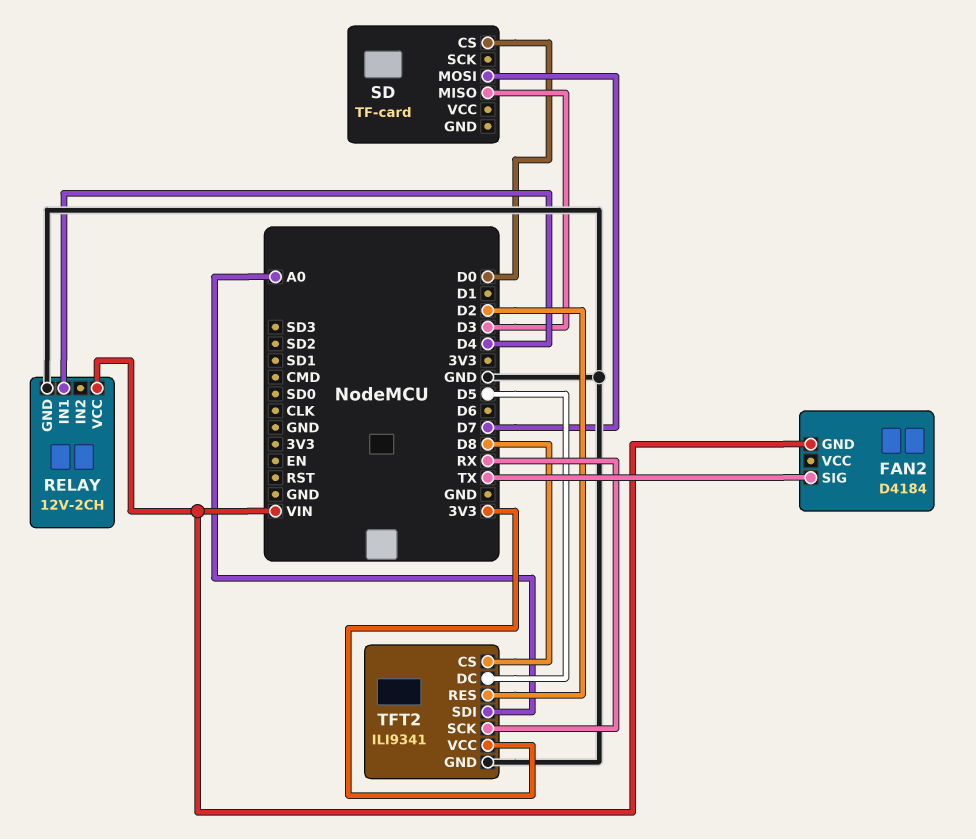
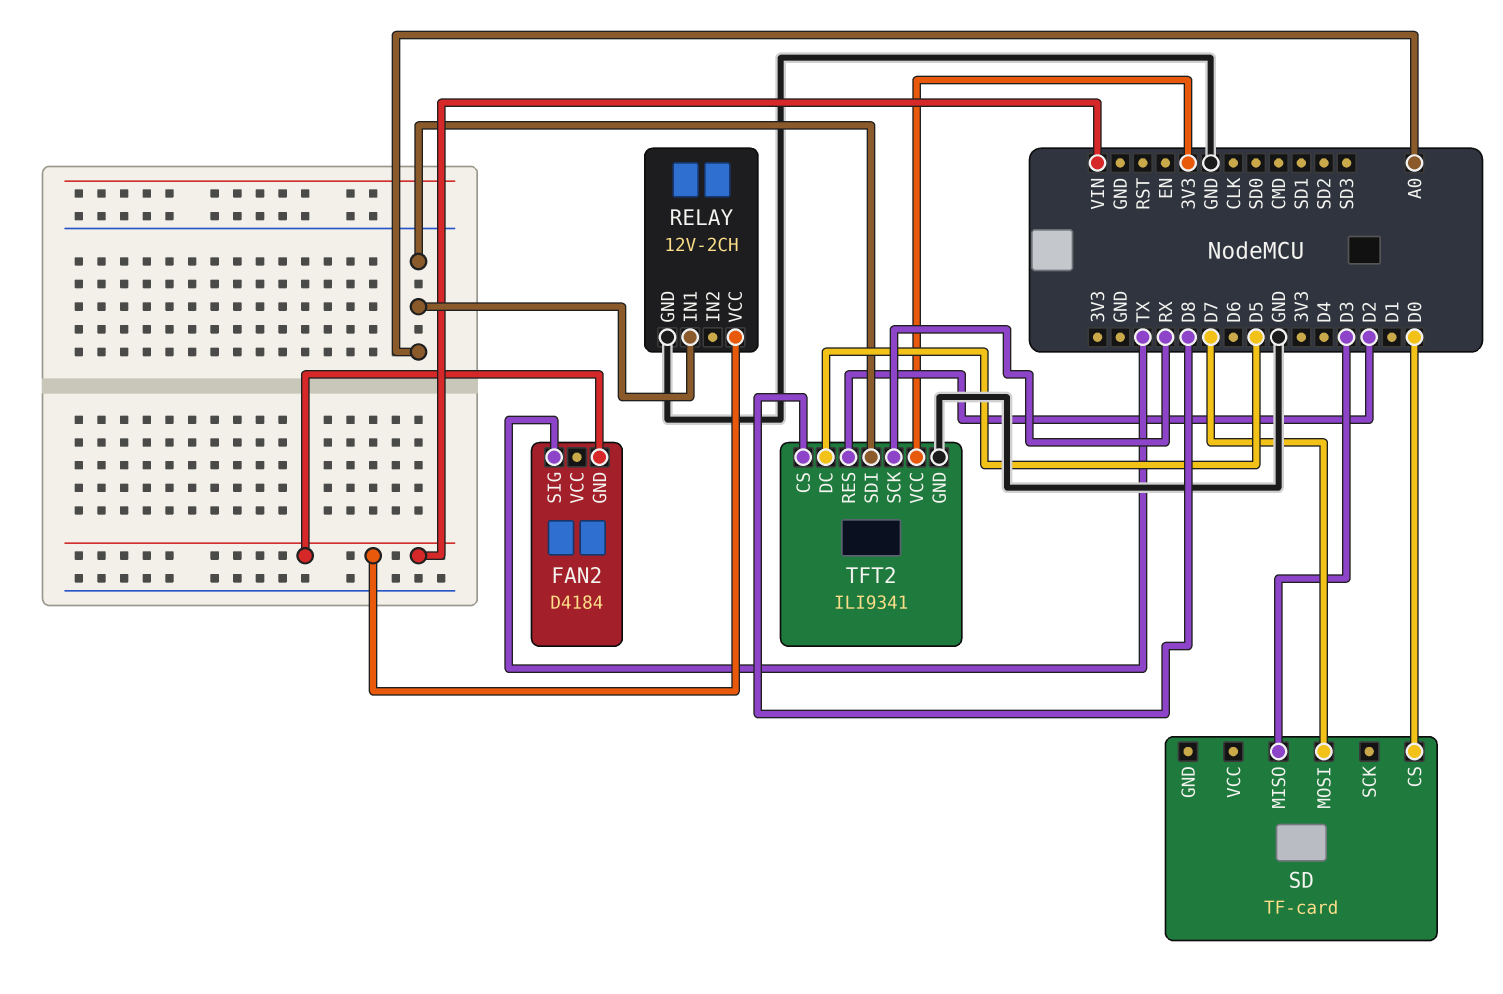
RELAY pin IN1: D4 -> A0

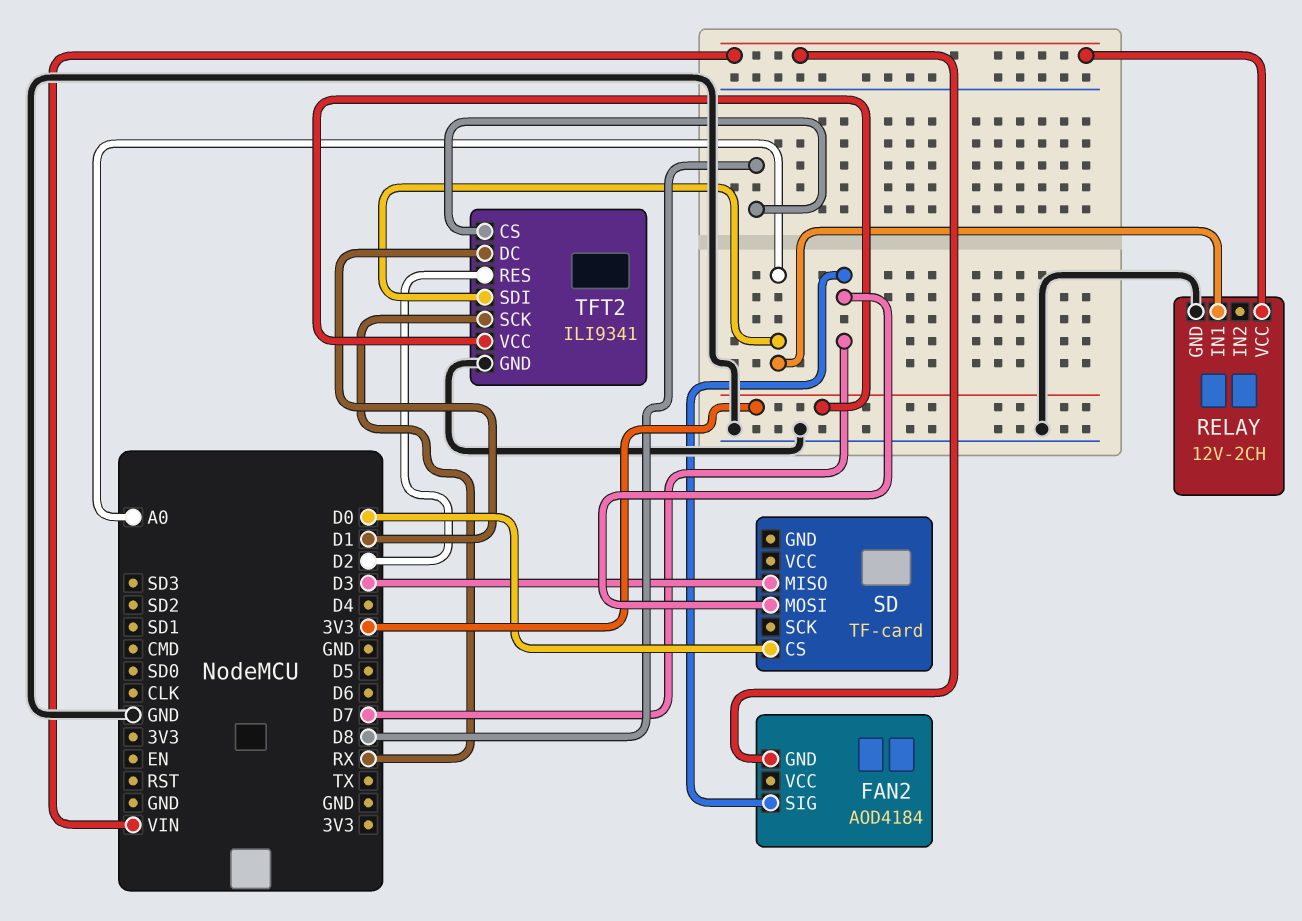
FAN2: D4184 -> AOD4184
FAN2 pin SIG: TX -> D7
TFT2 pin DC: D5 -> D1

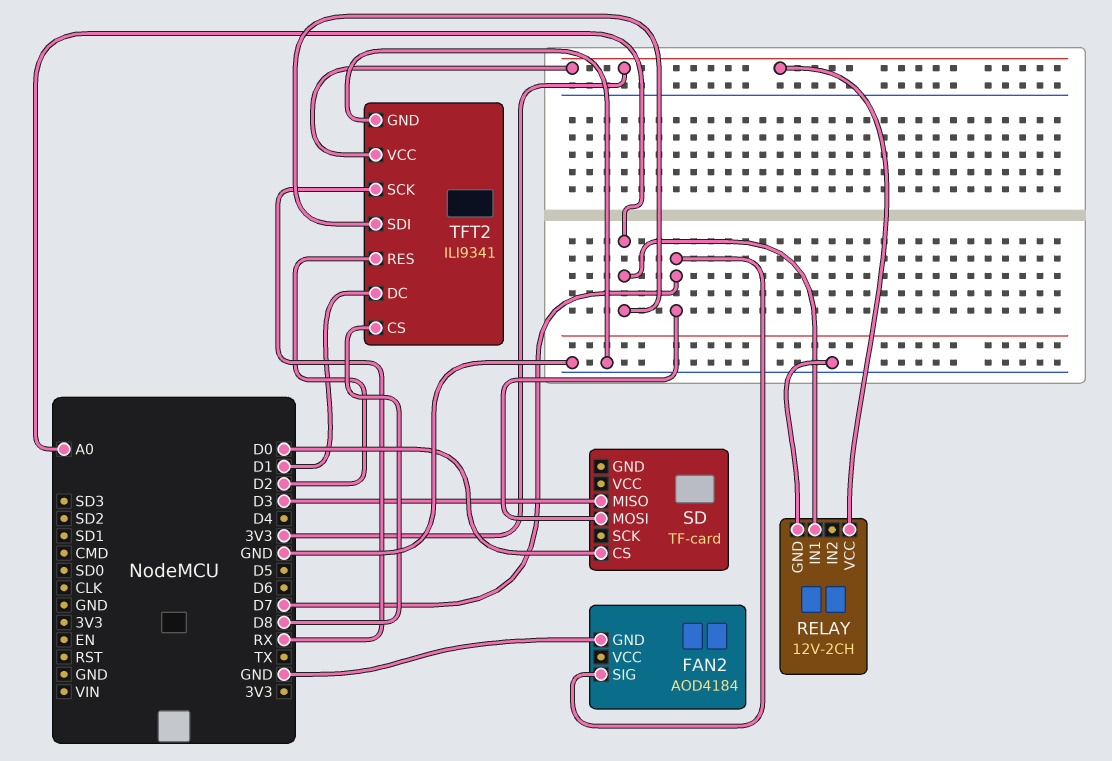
FAN2 pin GND: VIN -> GND
RELAY pin VCC: VIN -> 3V3

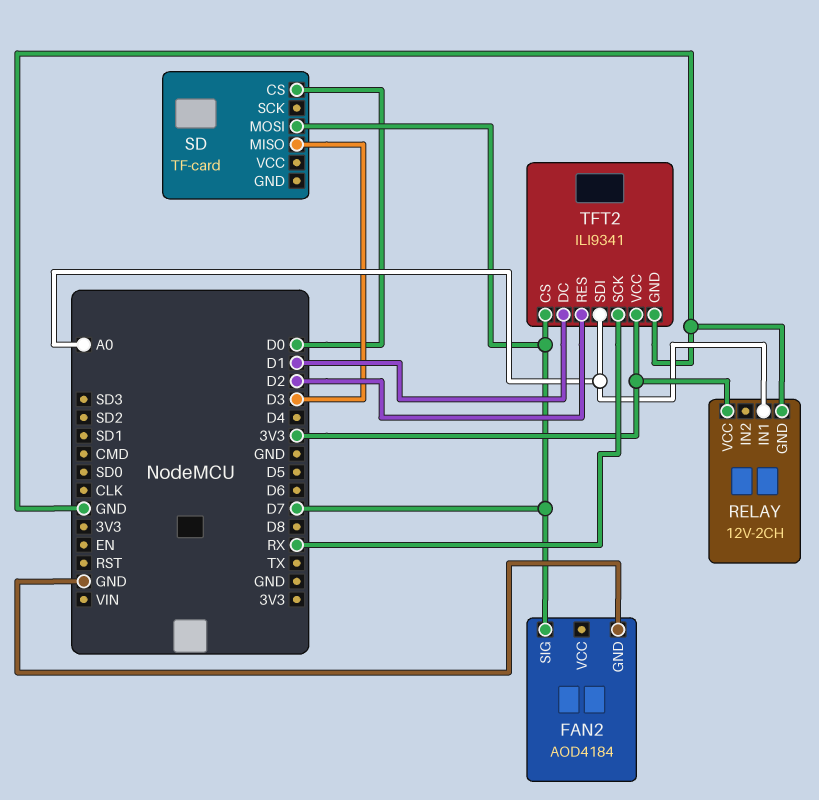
TFT2 pin CS: D8 -> D7

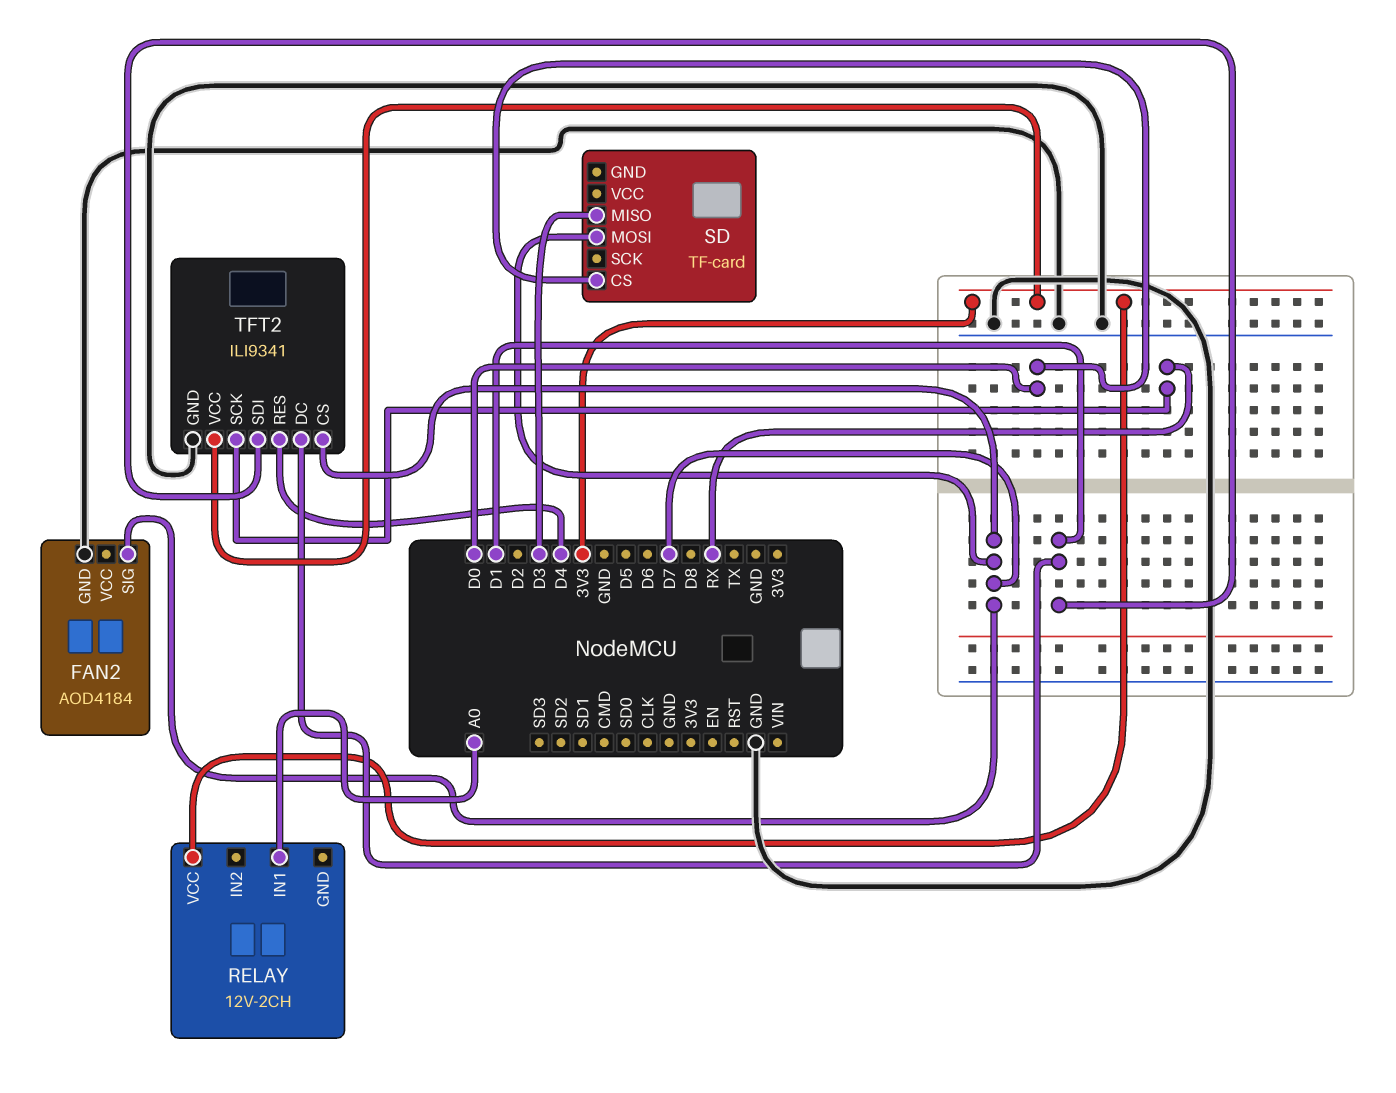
RELAY pin GND: GND -> none
TFT2 pin RES: D2 -> D4
TFT2 pin SDI: A0 -> D1

